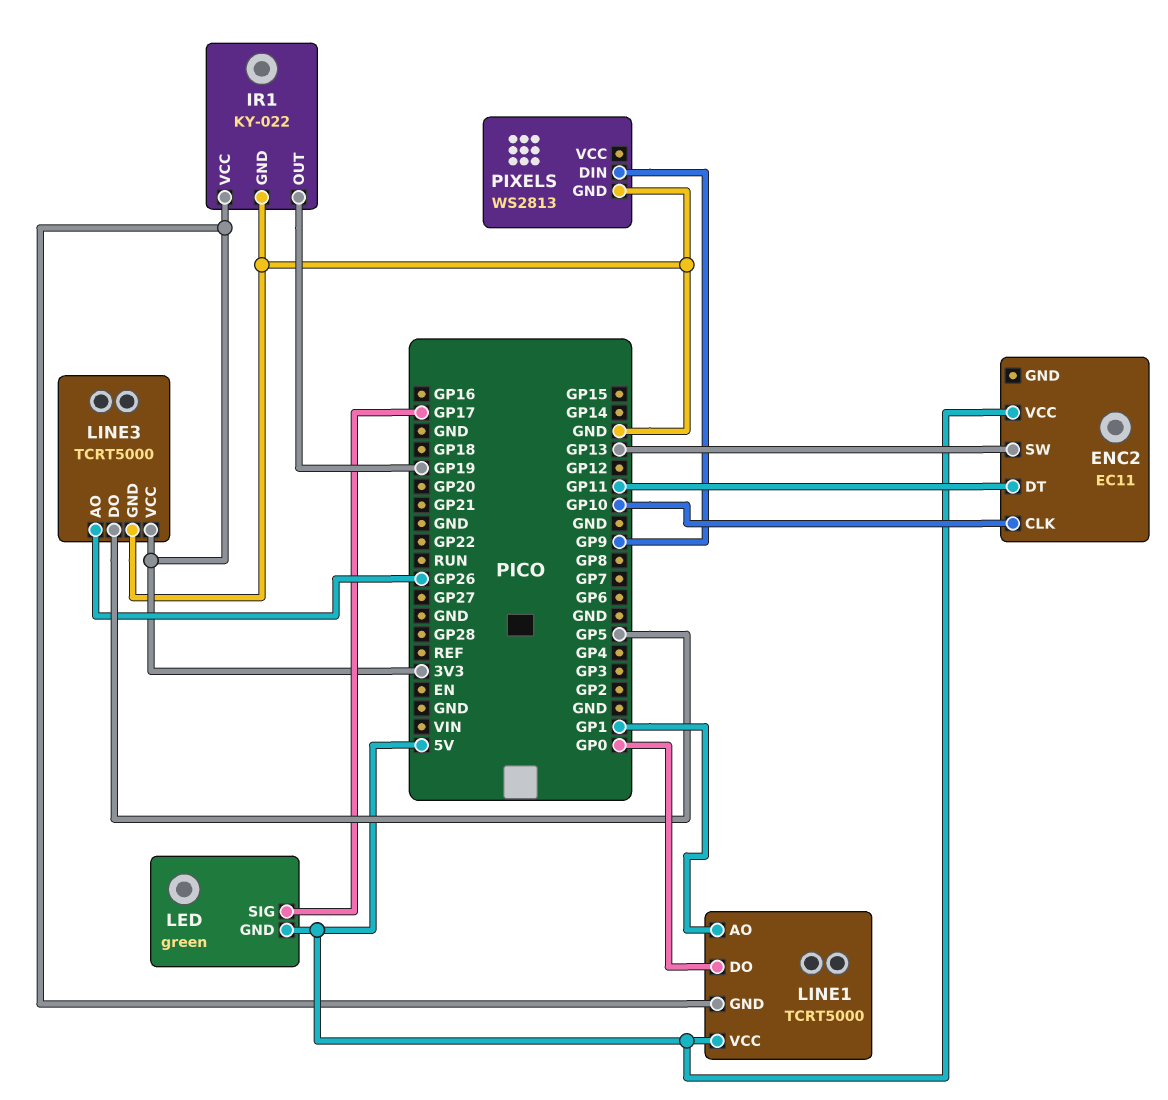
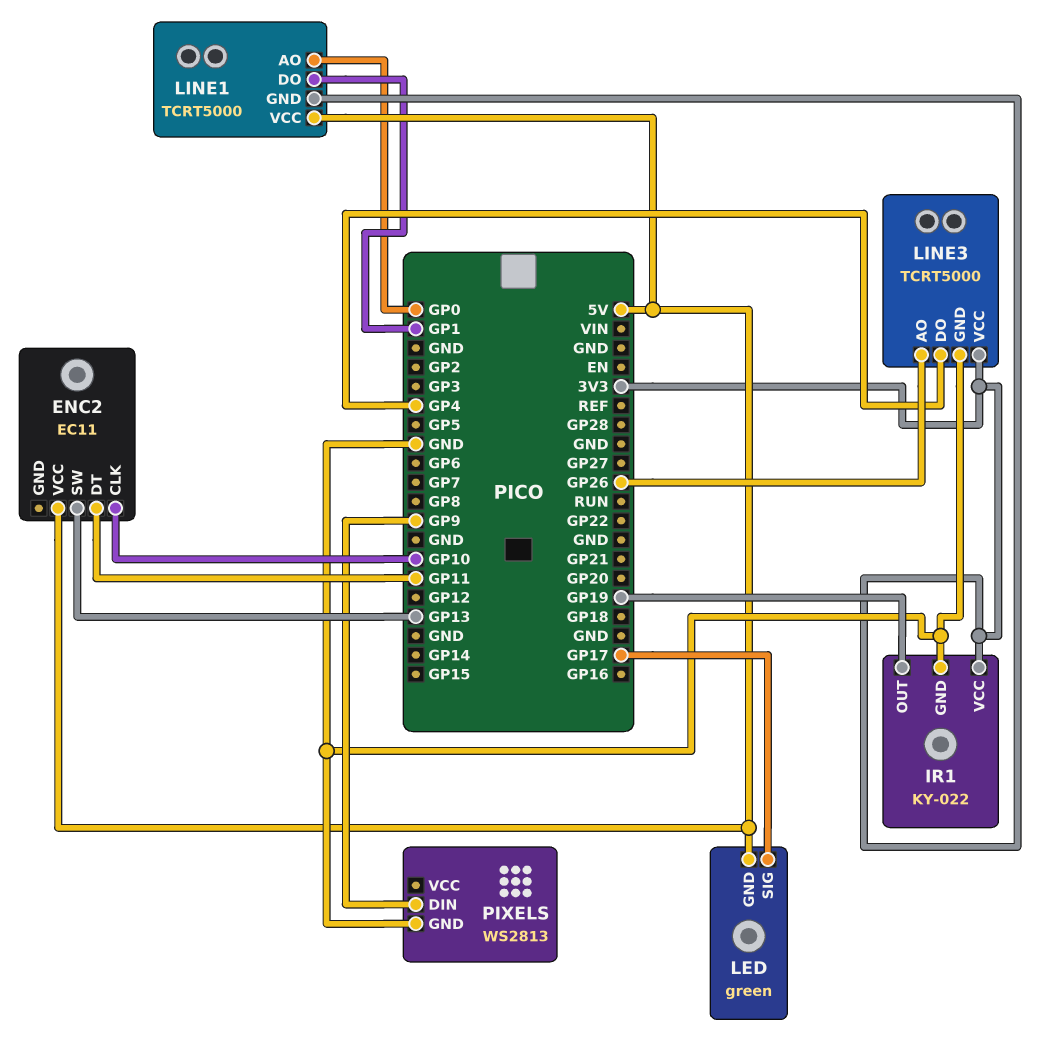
LINE1 pin AO: GP1 -> GP0
LINE1 pin DO: GP0 -> GP1
LINE3 pin DO: GP5 -> GP4

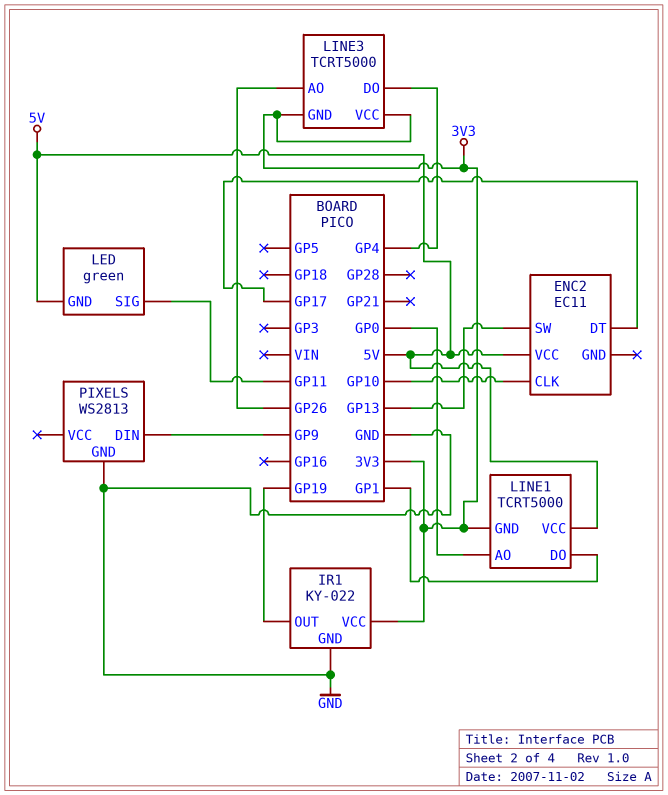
ENC2 pin DT: GP11 -> GP17
LED pin SIG: GP17 -> GP11
LINE3 pin GND: GND -> 3V3

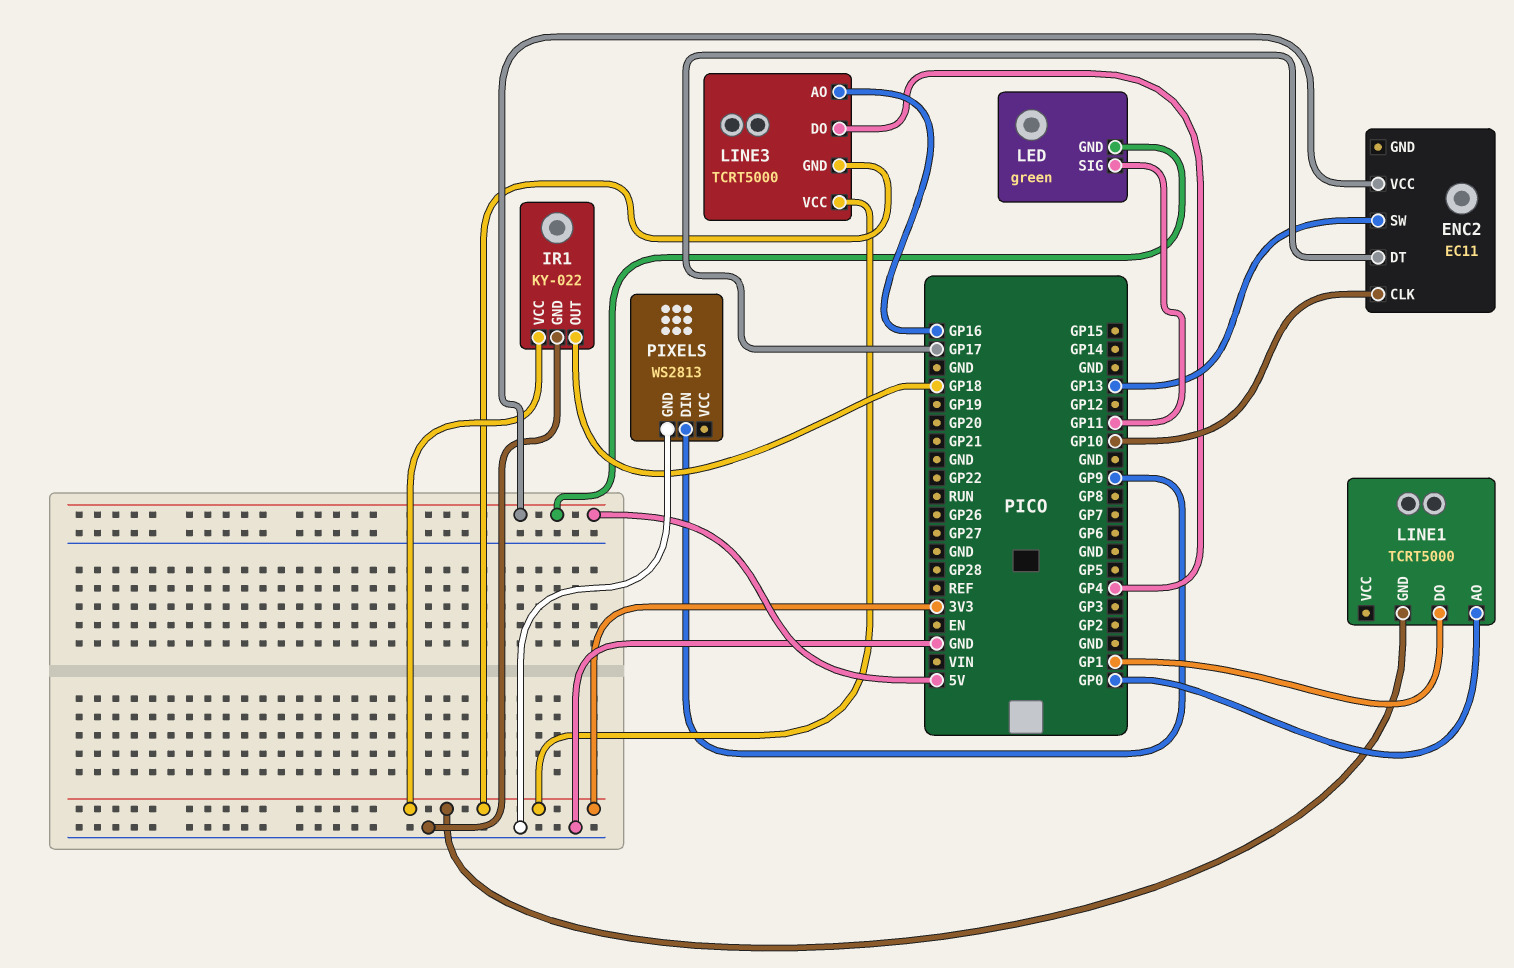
IR1 pin OUT: GP19 -> GP18
LINE1 pin VCC: 5V -> none
LINE3 pin AO: GP26 -> GP16

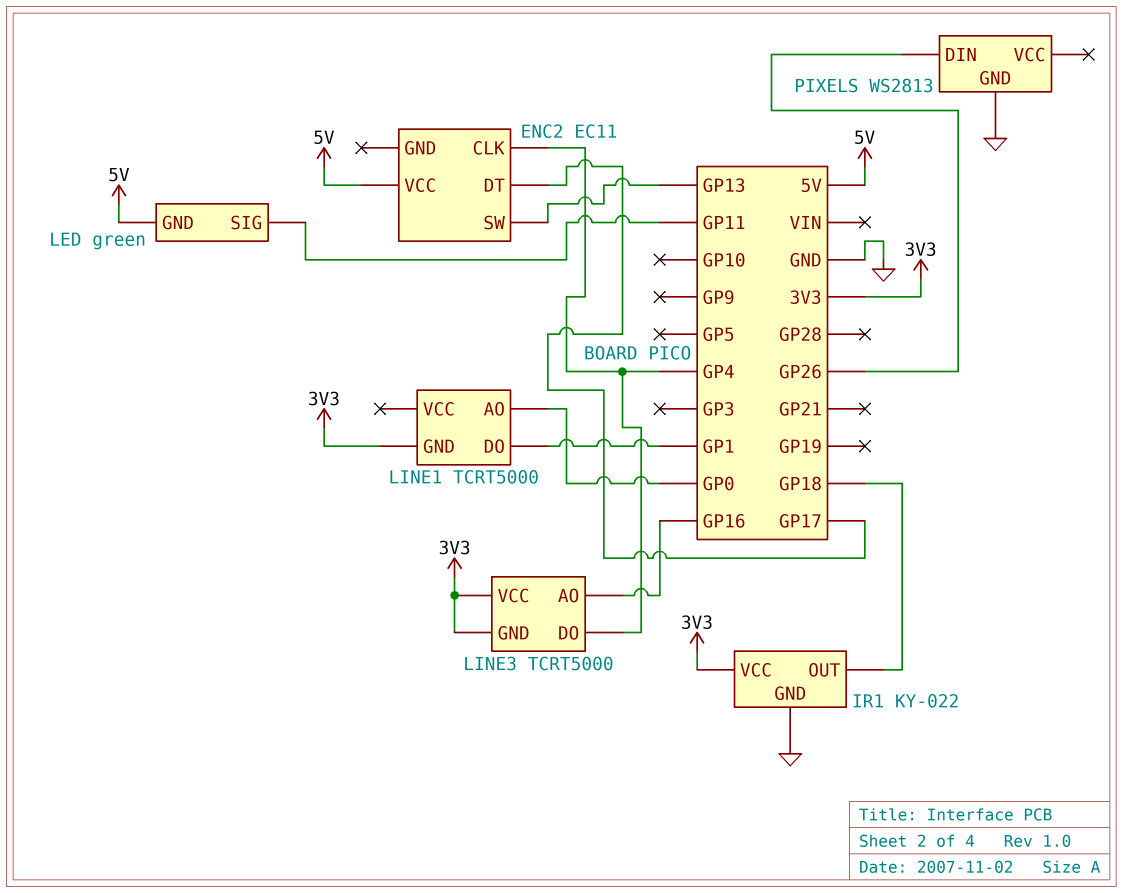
ENC2 pin CLK: GP10 -> GP4
PIXELS pin DIN: GP9 -> GP26

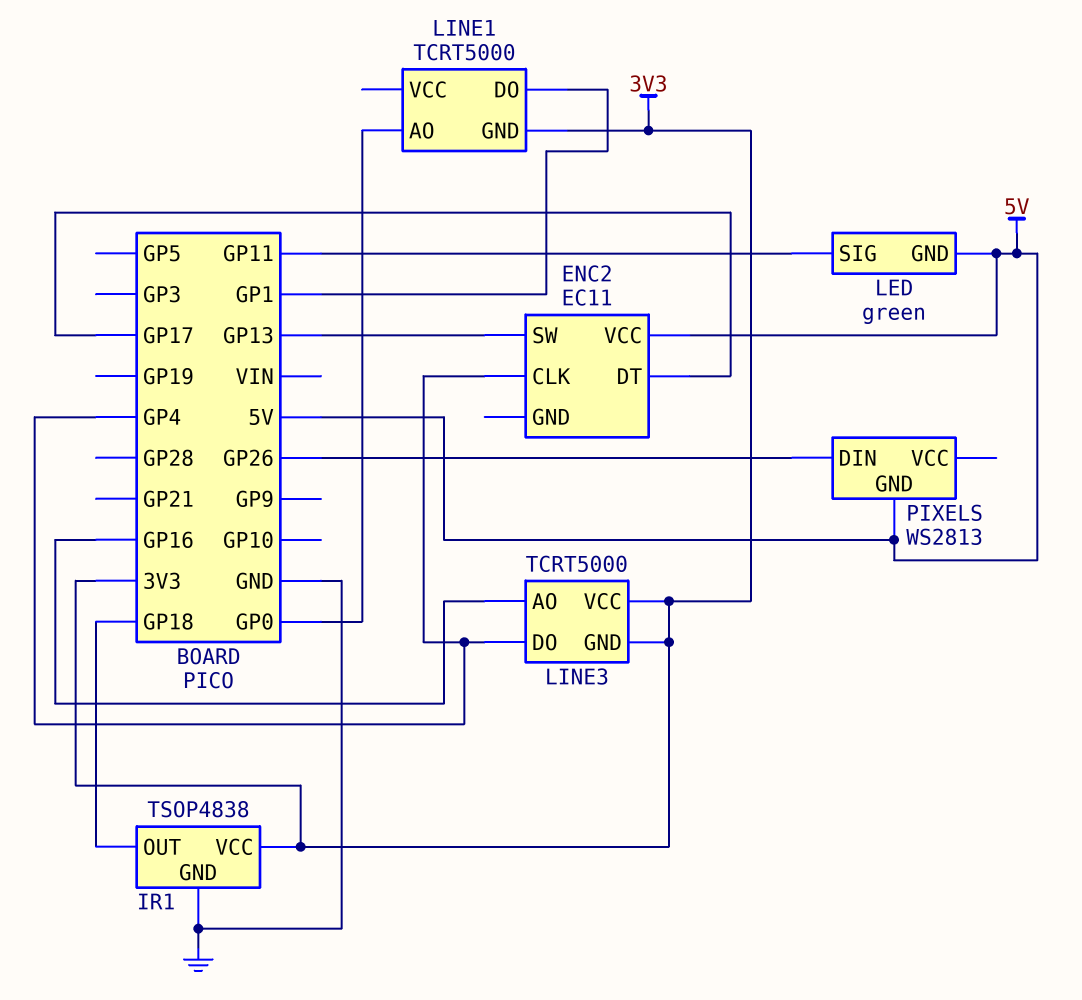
IR1: KY-022 -> TSOP4838
PIXELS pin GND: GND -> 5V

